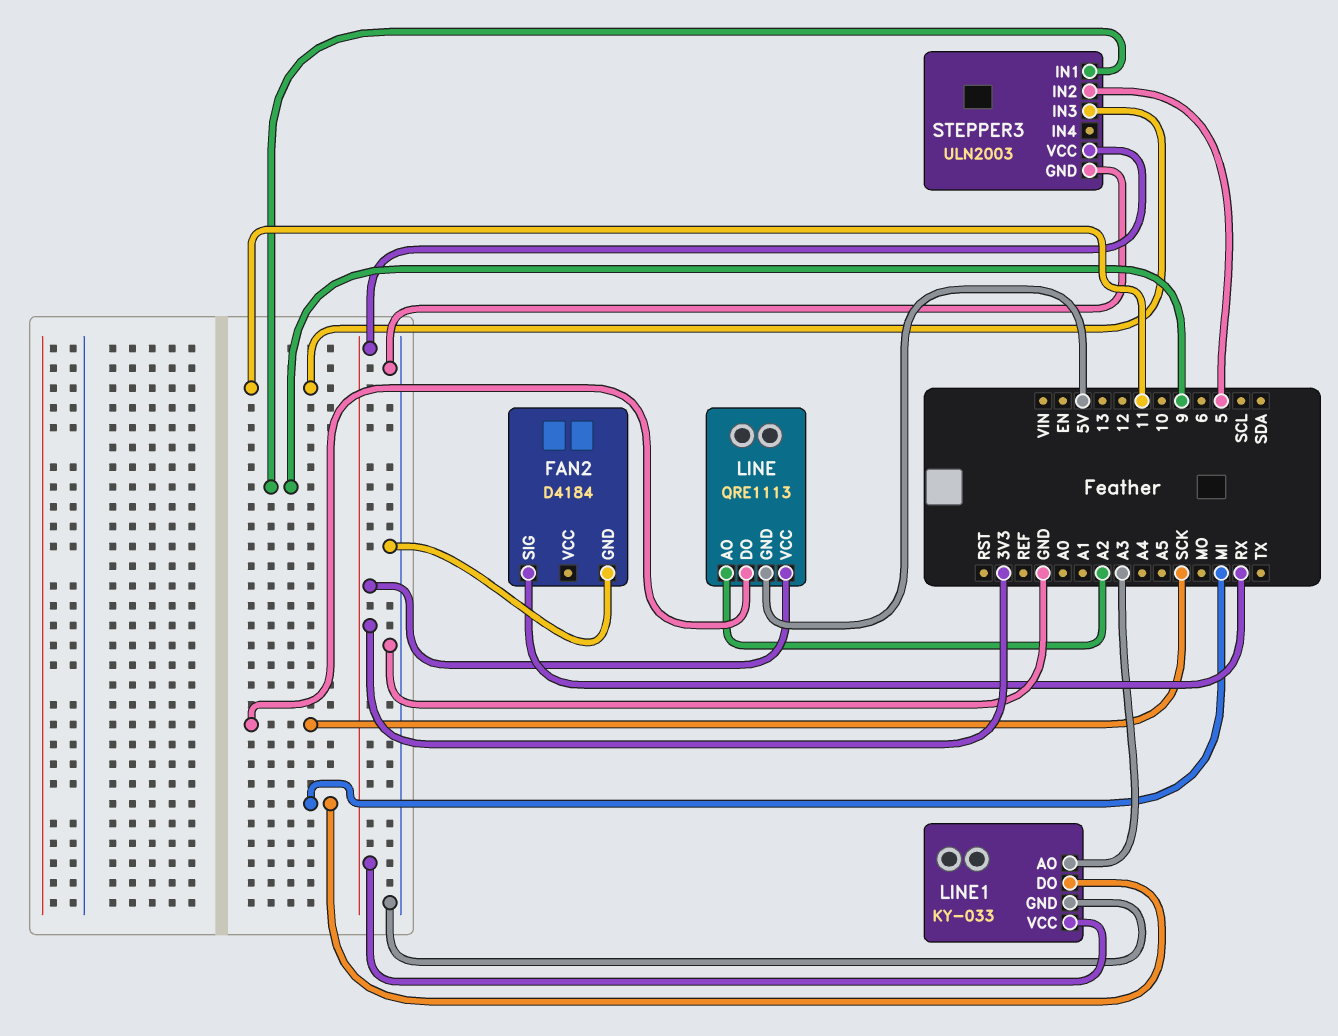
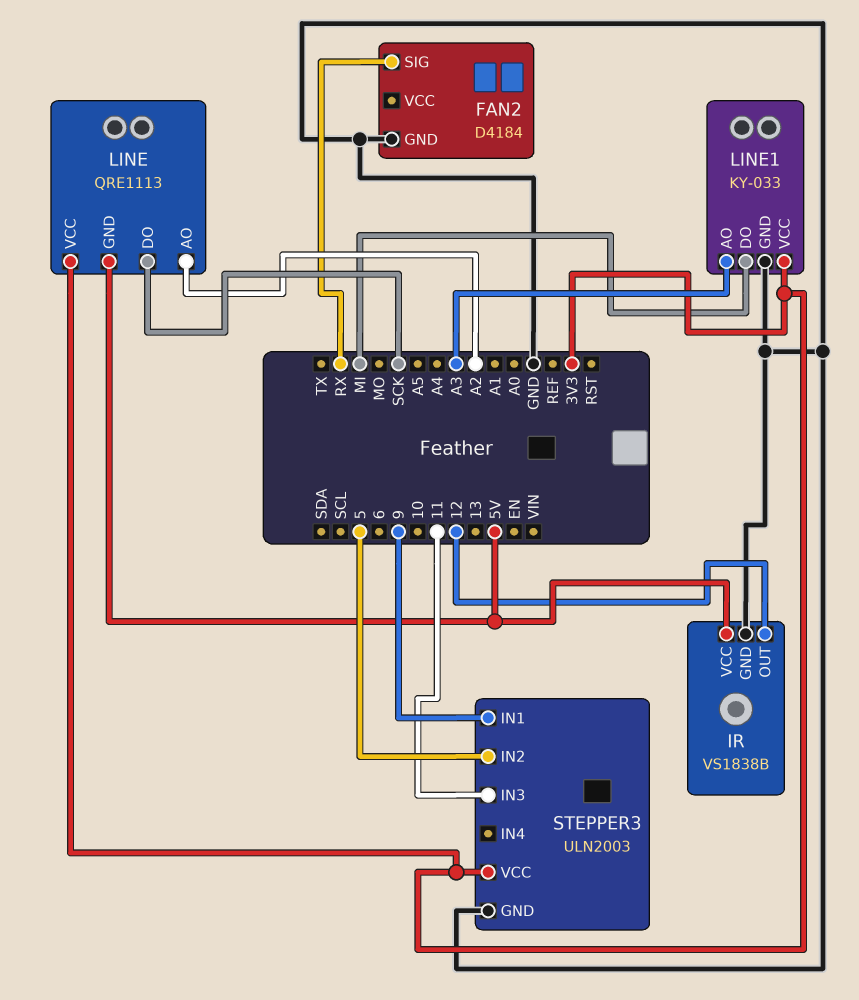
IR: none -> VS1838B
IR pin GND: none -> GND
IR pin OUT: none -> 12
IR pin VCC: none -> 5V

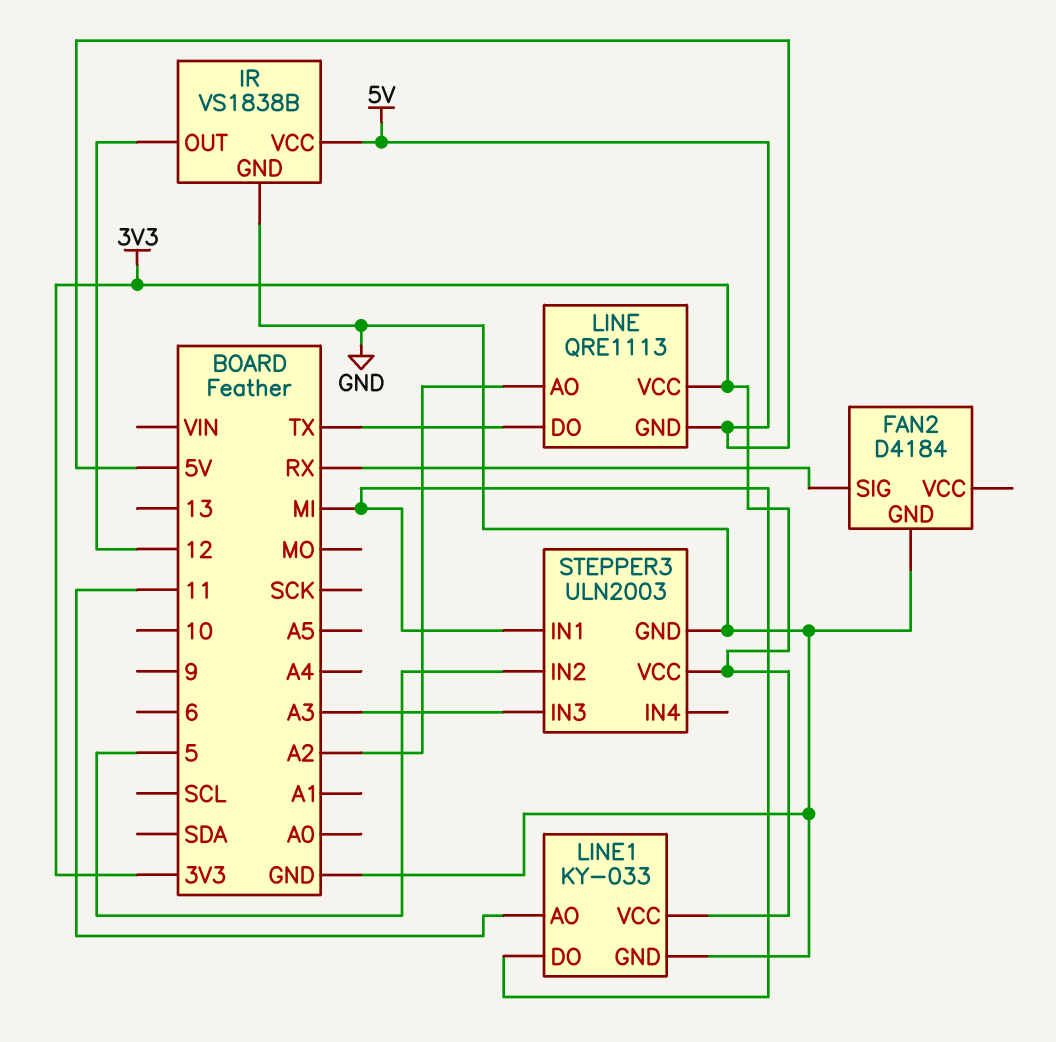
LINE pin DO: SCK -> TX
LINE1 pin AO: A3 -> 11
STEPPER3 pin IN1: 9 -> MI
STEPPER3 pin IN3: 11 -> A3

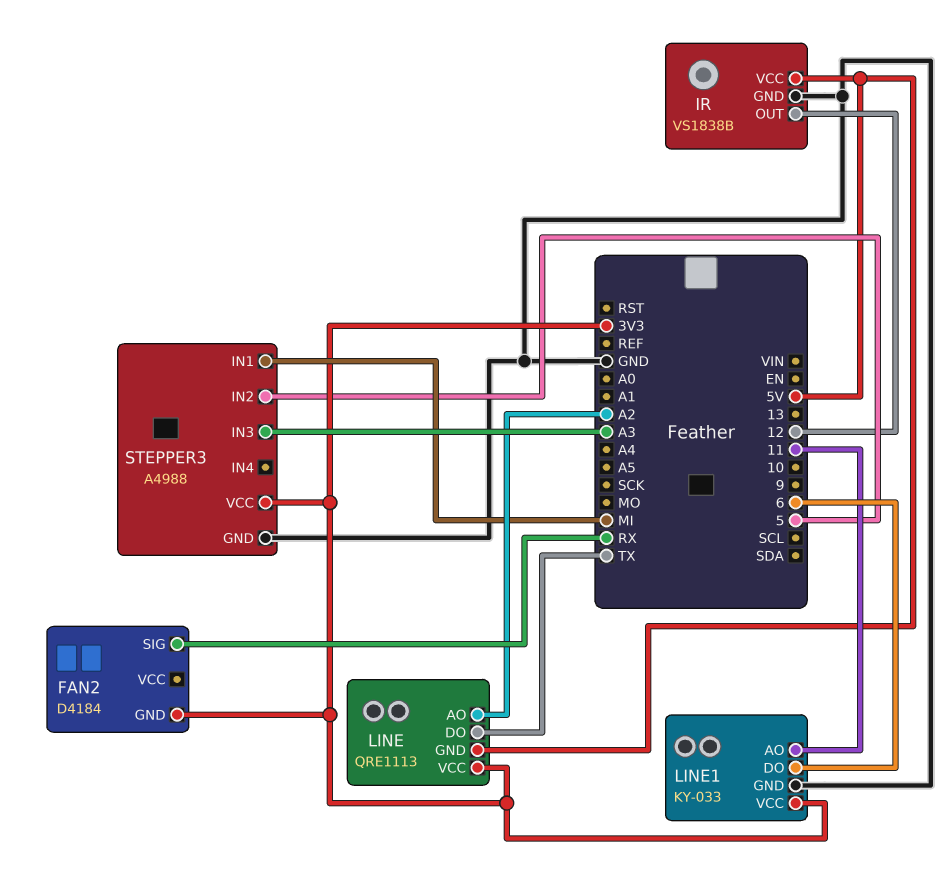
FAN2 pin GND: GND -> 3V3
LINE1 pin DO: MI -> 6
STEPPER3: ULN2003 -> A4988

